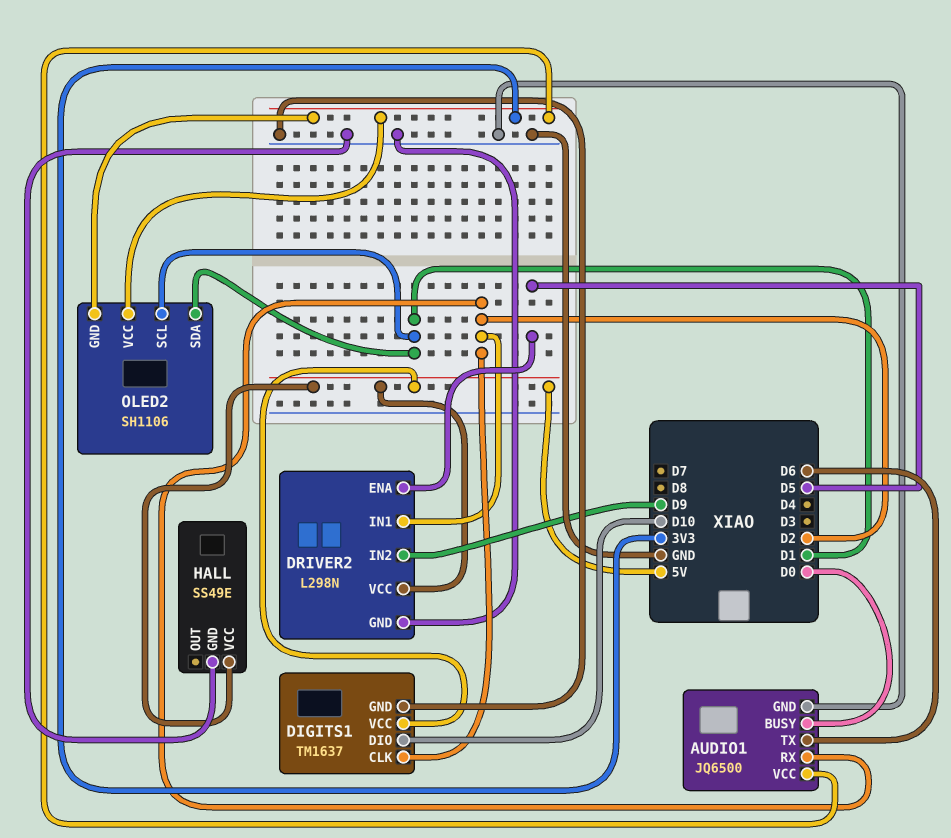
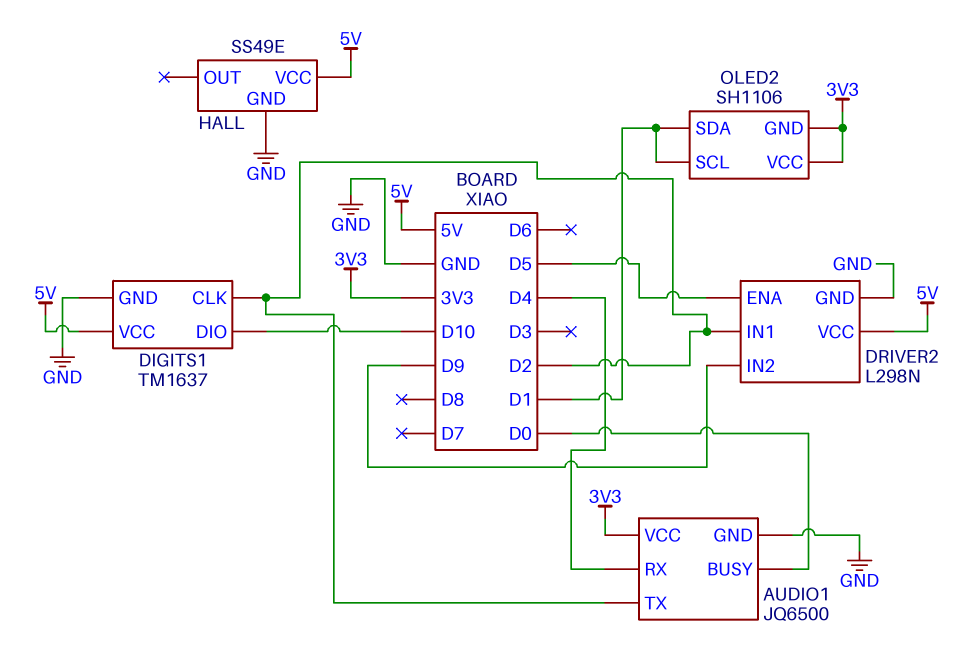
AUDIO1 pin RX: D2 -> D4
AUDIO1 pin TX: D6 -> D2

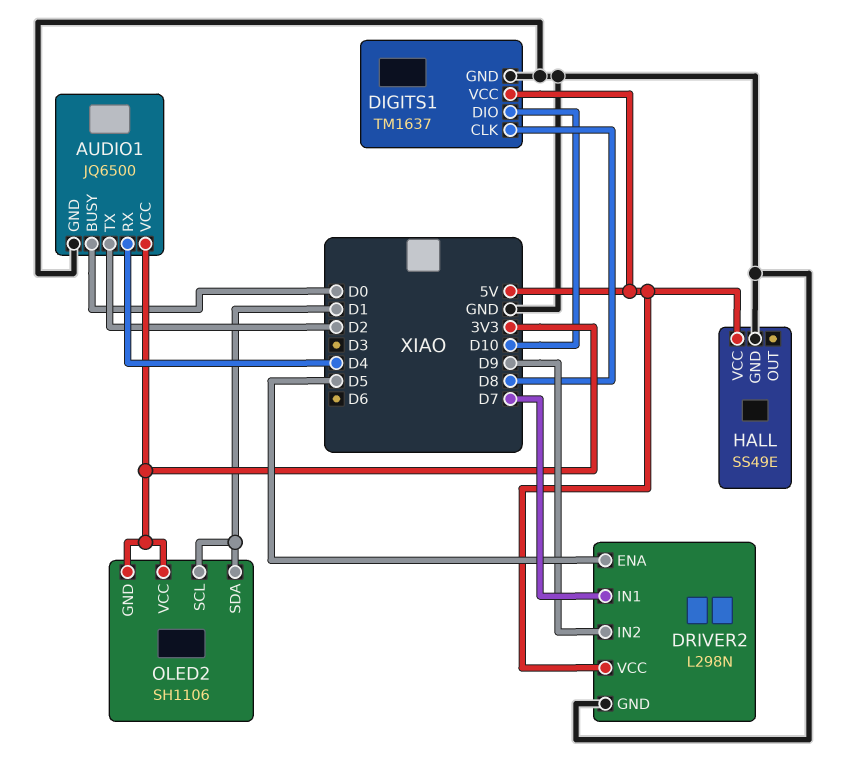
DIGITS1 pin CLK: D2 -> D8
DRIVER2 pin IN1: D2 -> D7

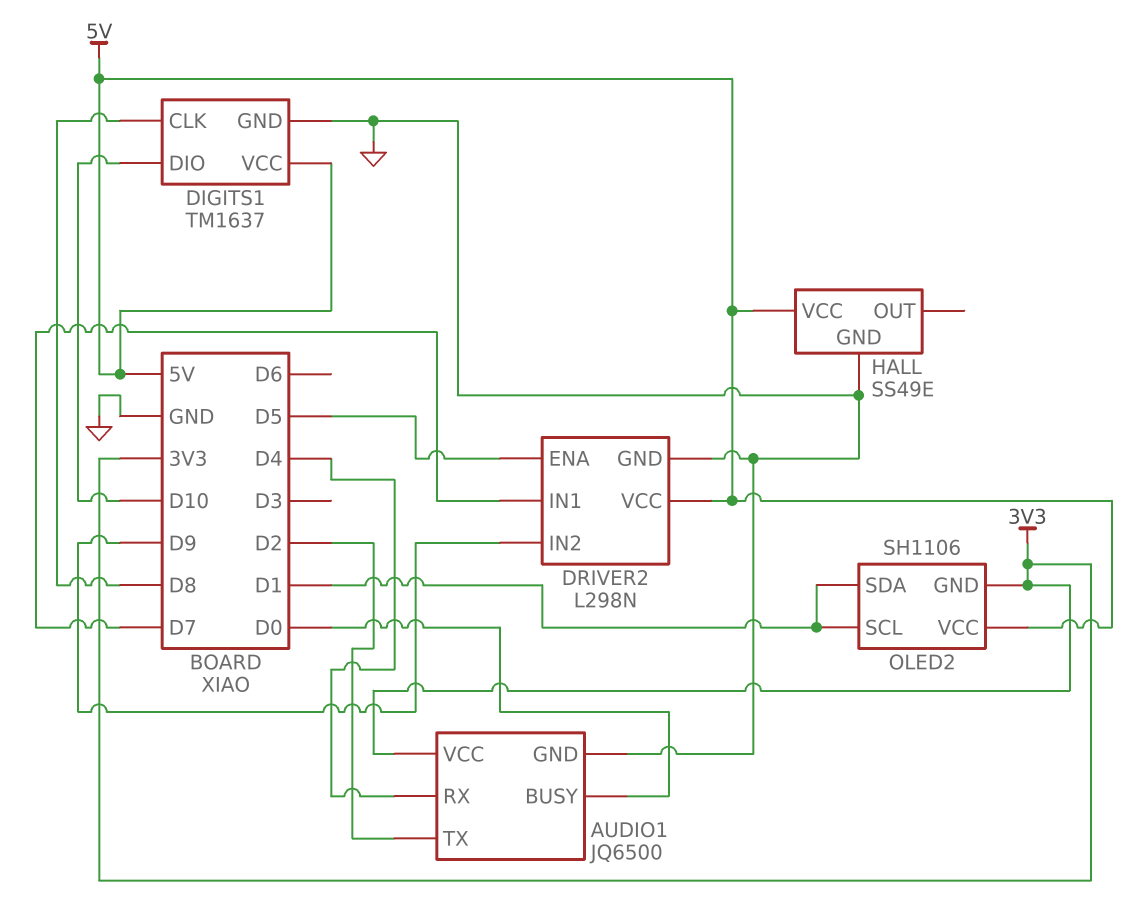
OLED2 pin VCC: 3V3 -> 5V

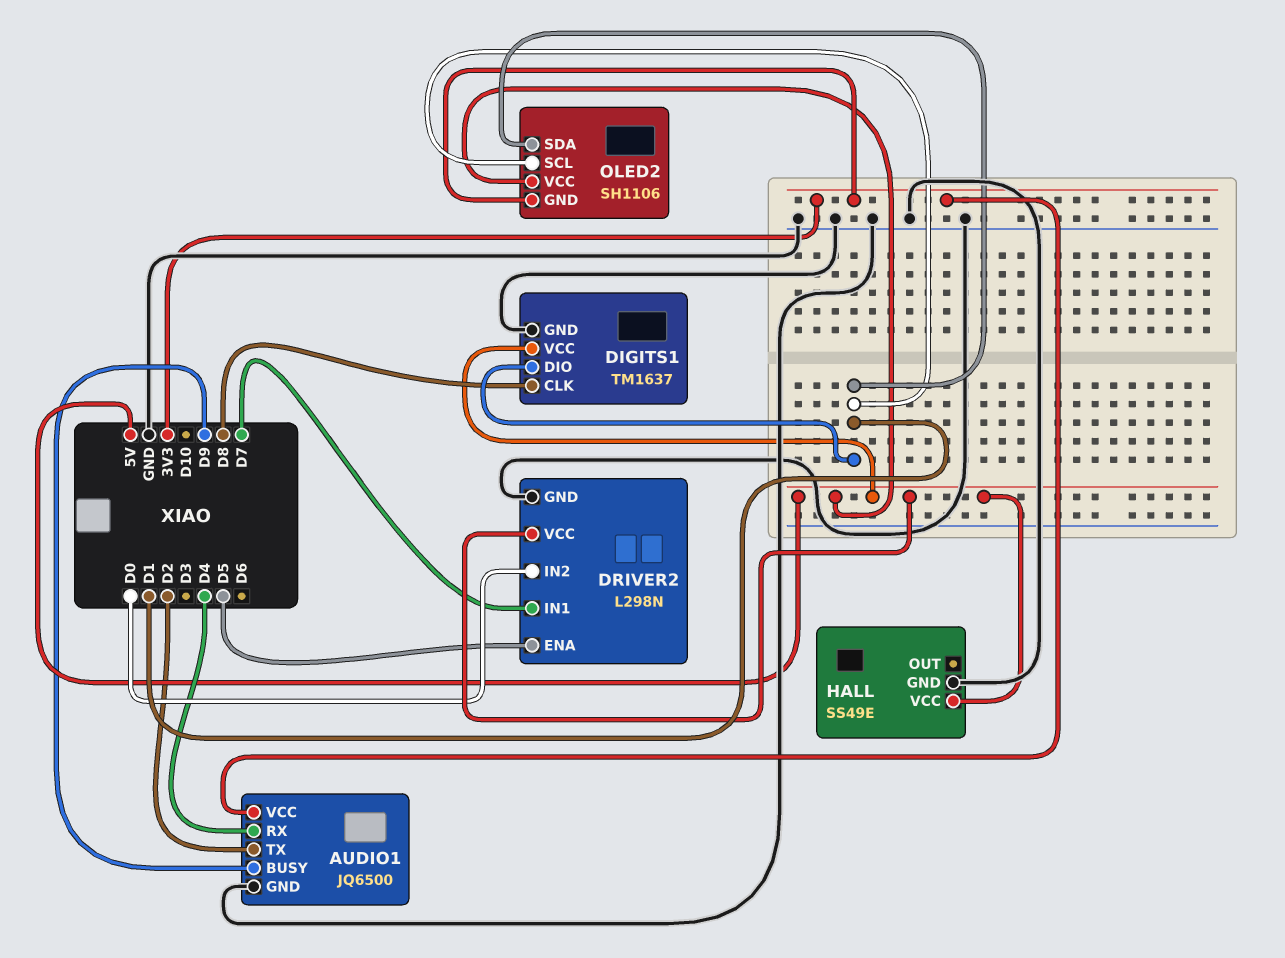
AUDIO1 pin BUSY: D0 -> D9
DIGITS1 pin DIO: D10 -> D1
DRIVER2 pin IN2: D9 -> D0

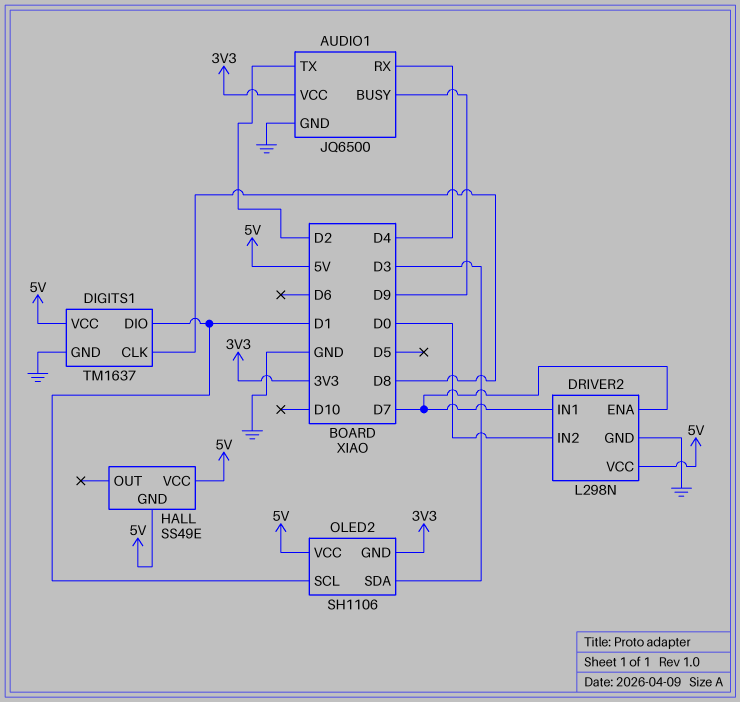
DRIVER2 pin ENA: D5 -> D7
HALL pin GND: GND -> 5V
OLED2 pin SDA: D1 -> D3

